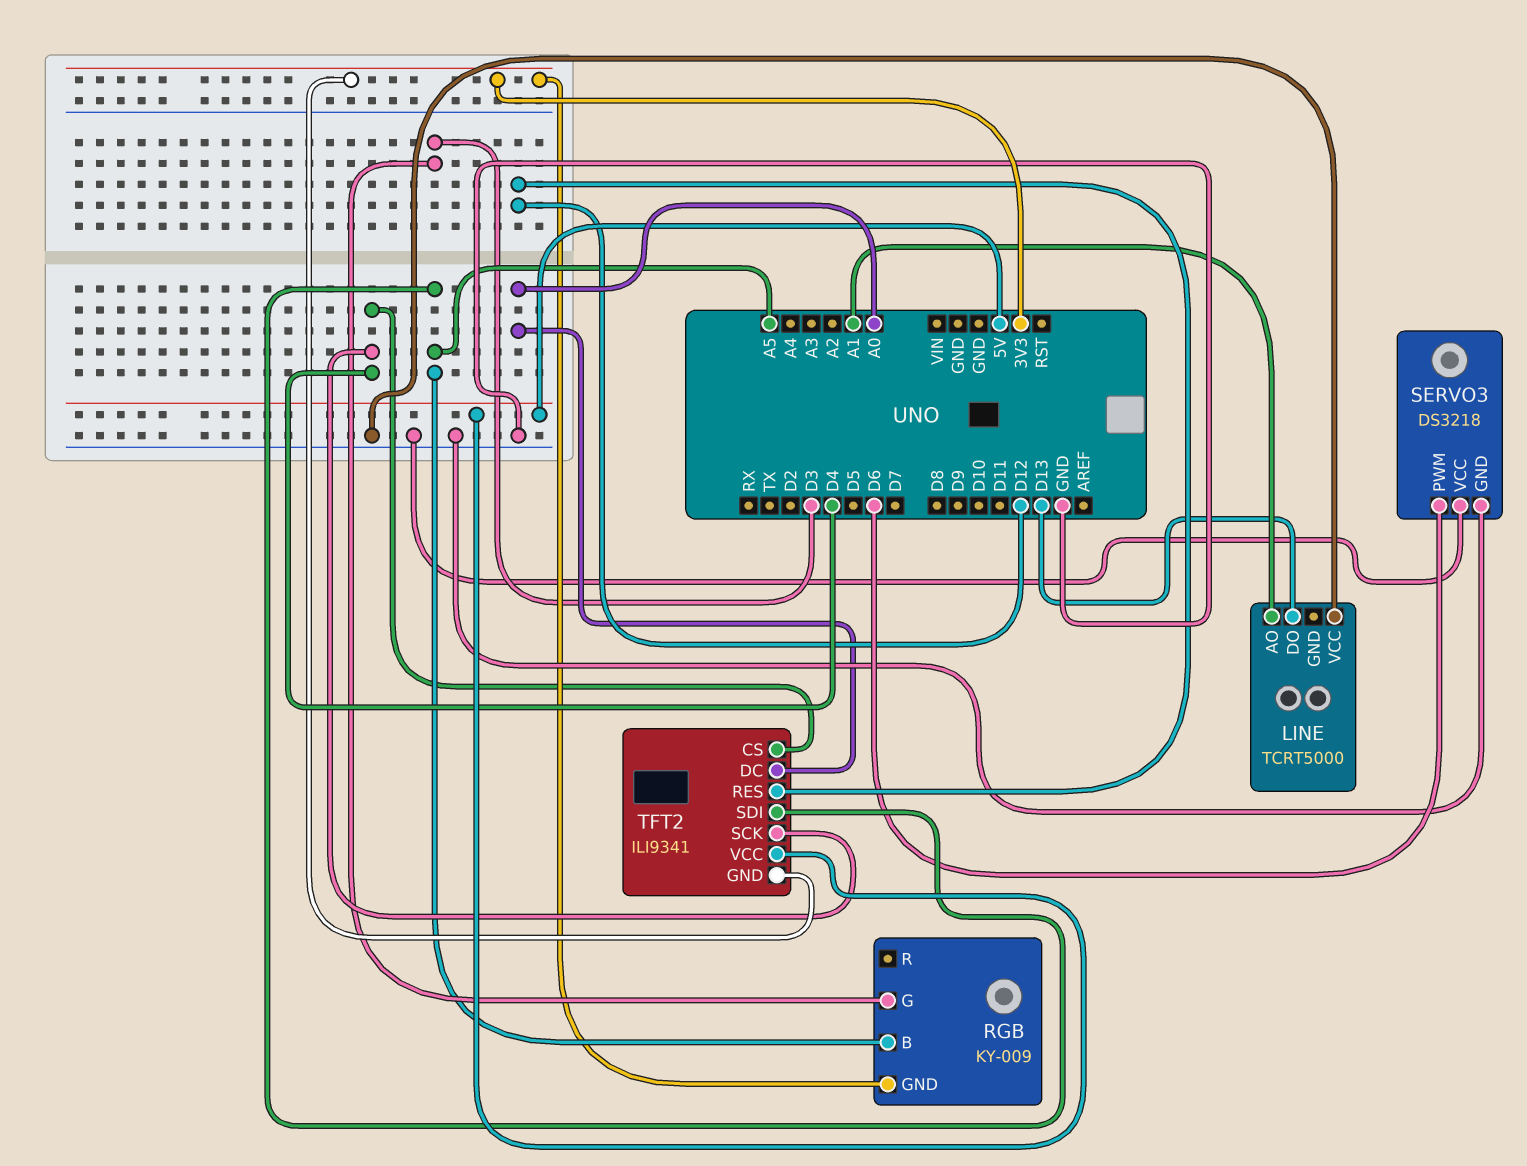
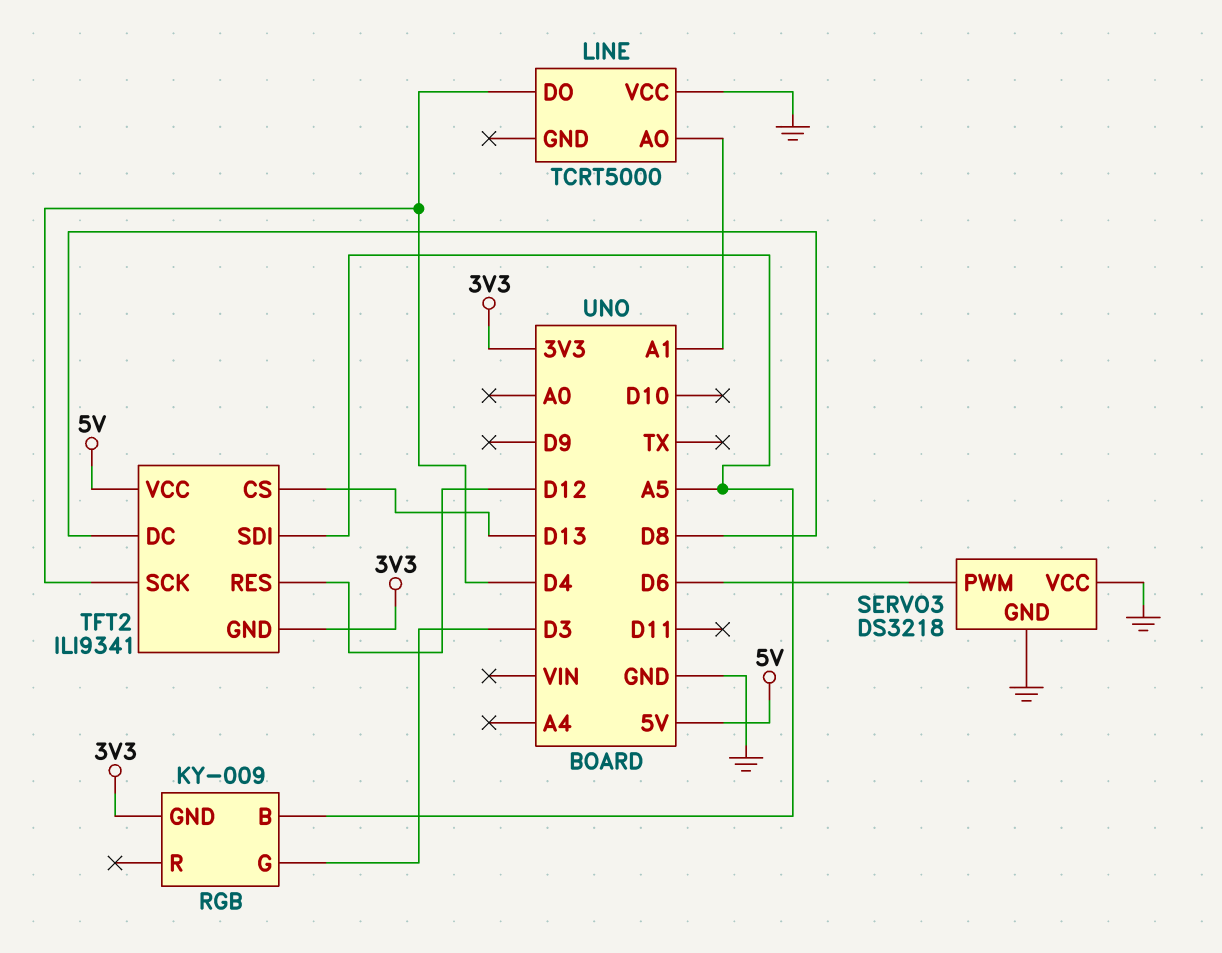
LINE pin DO: D13 -> D4
TFT2 pin CS: D4 -> D13
TFT2 pin DC: A0 -> D8

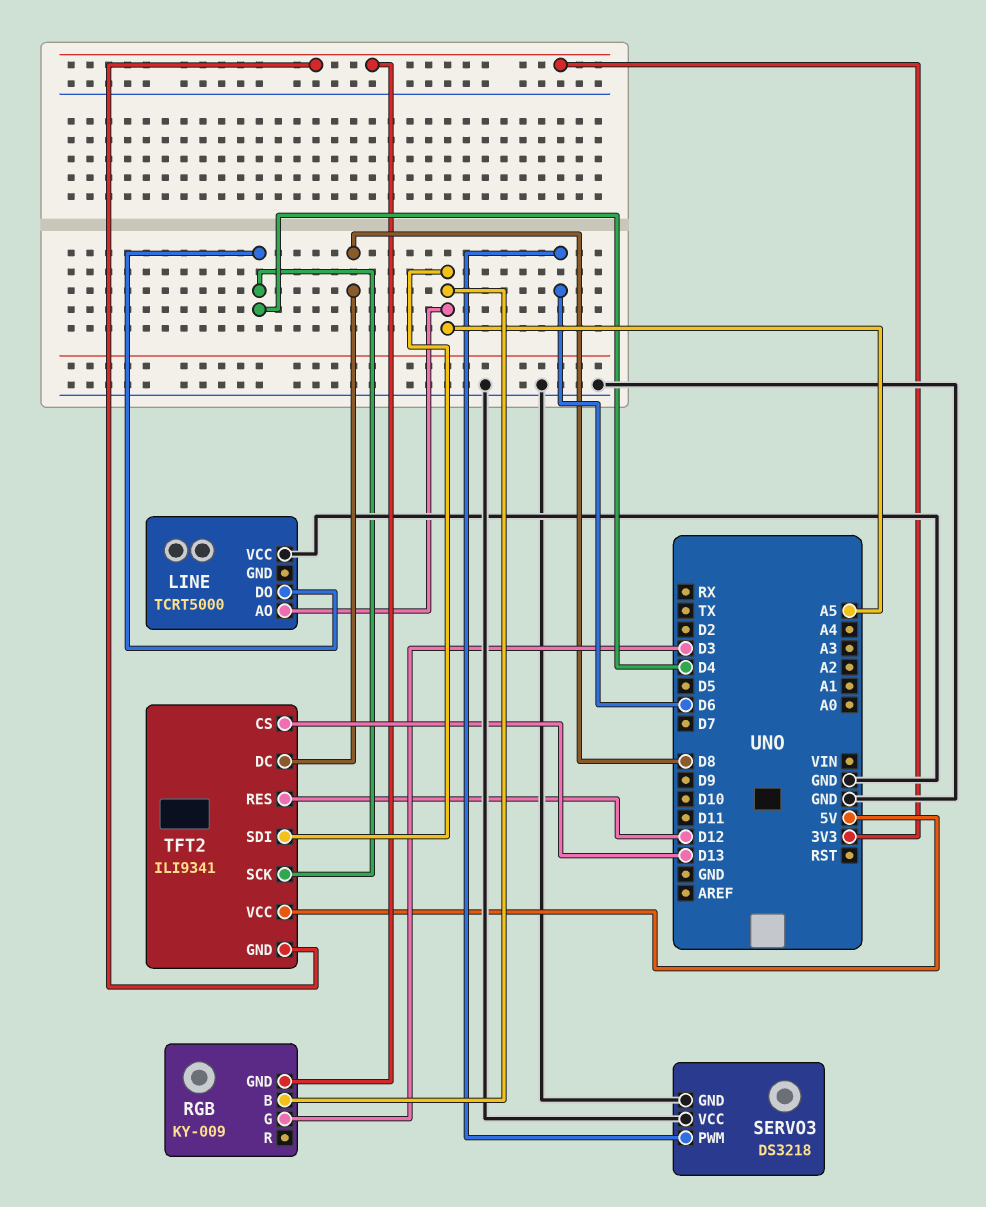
LINE pin AO: A1 -> A5

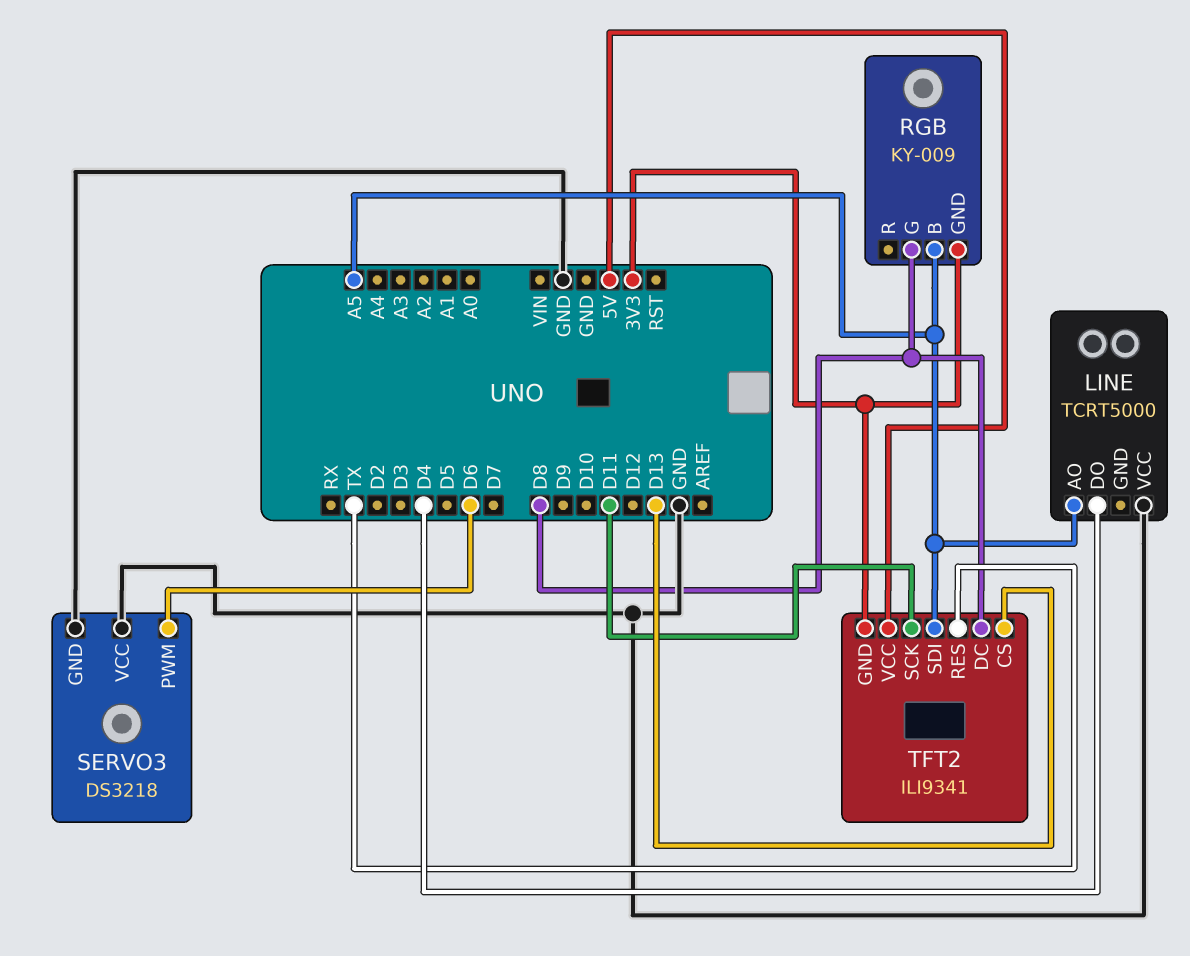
RGB pin G: D3 -> D8
TFT2 pin RES: D12 -> TX
TFT2 pin SCK: D4 -> D11

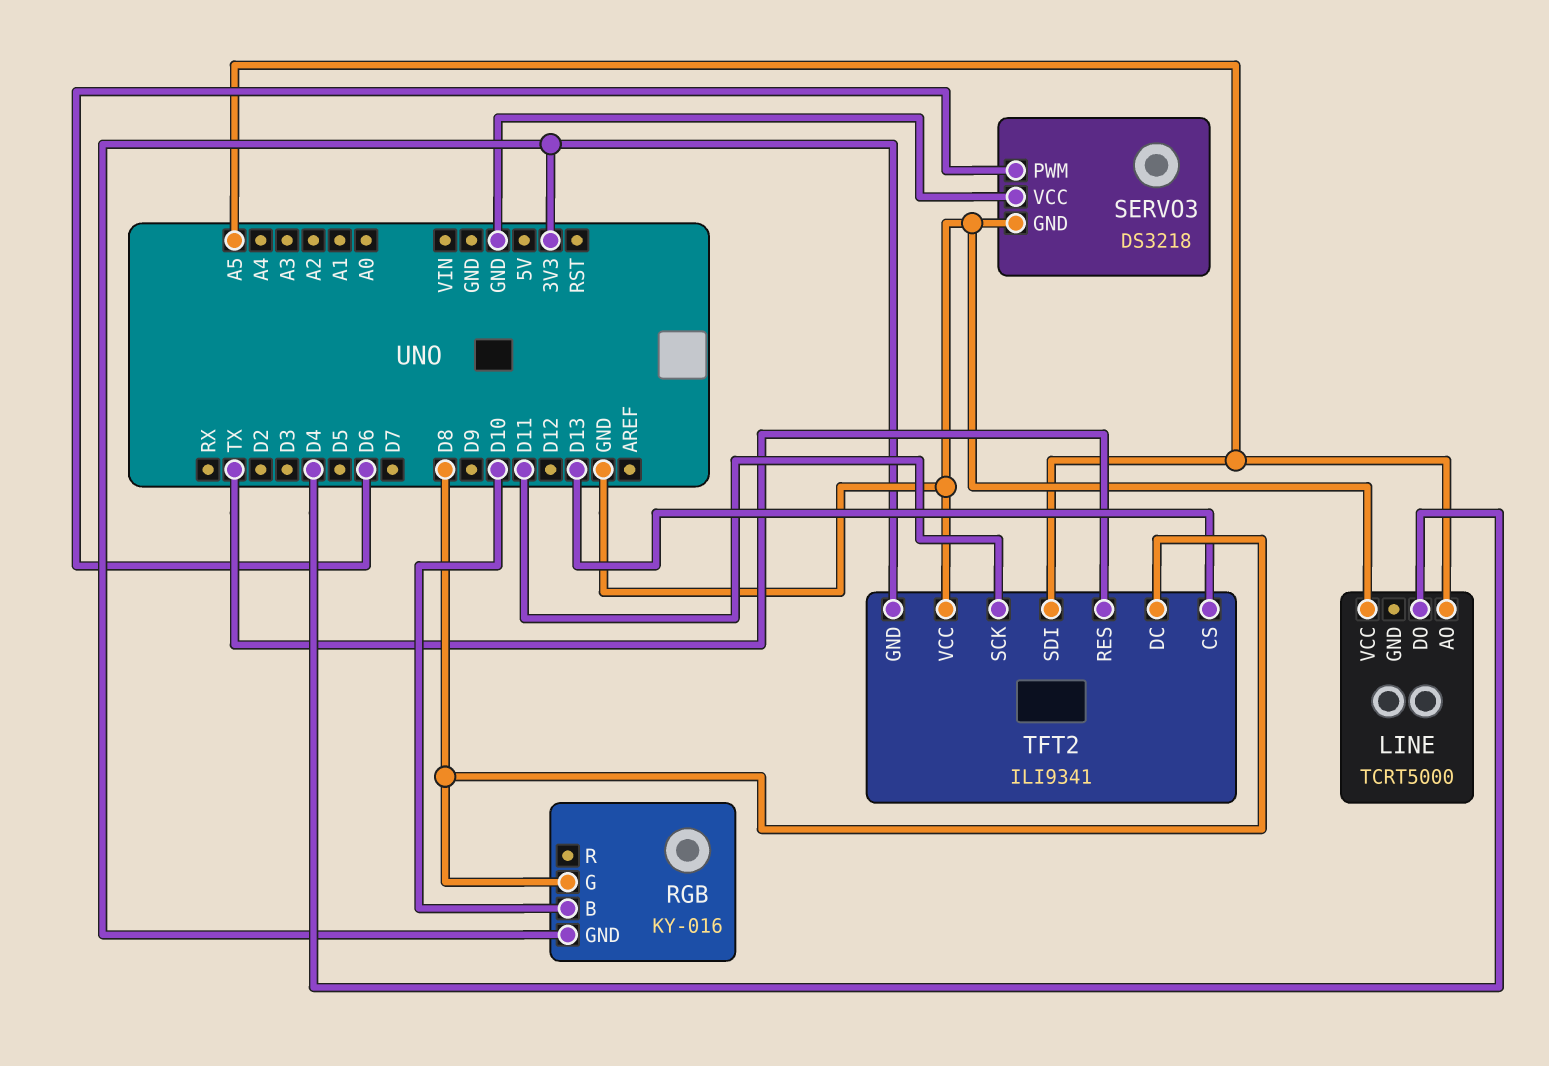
RGB: KY-009 -> KY-016
RGB pin B: A5 -> D10
TFT2 pin VCC: 5V -> GND

